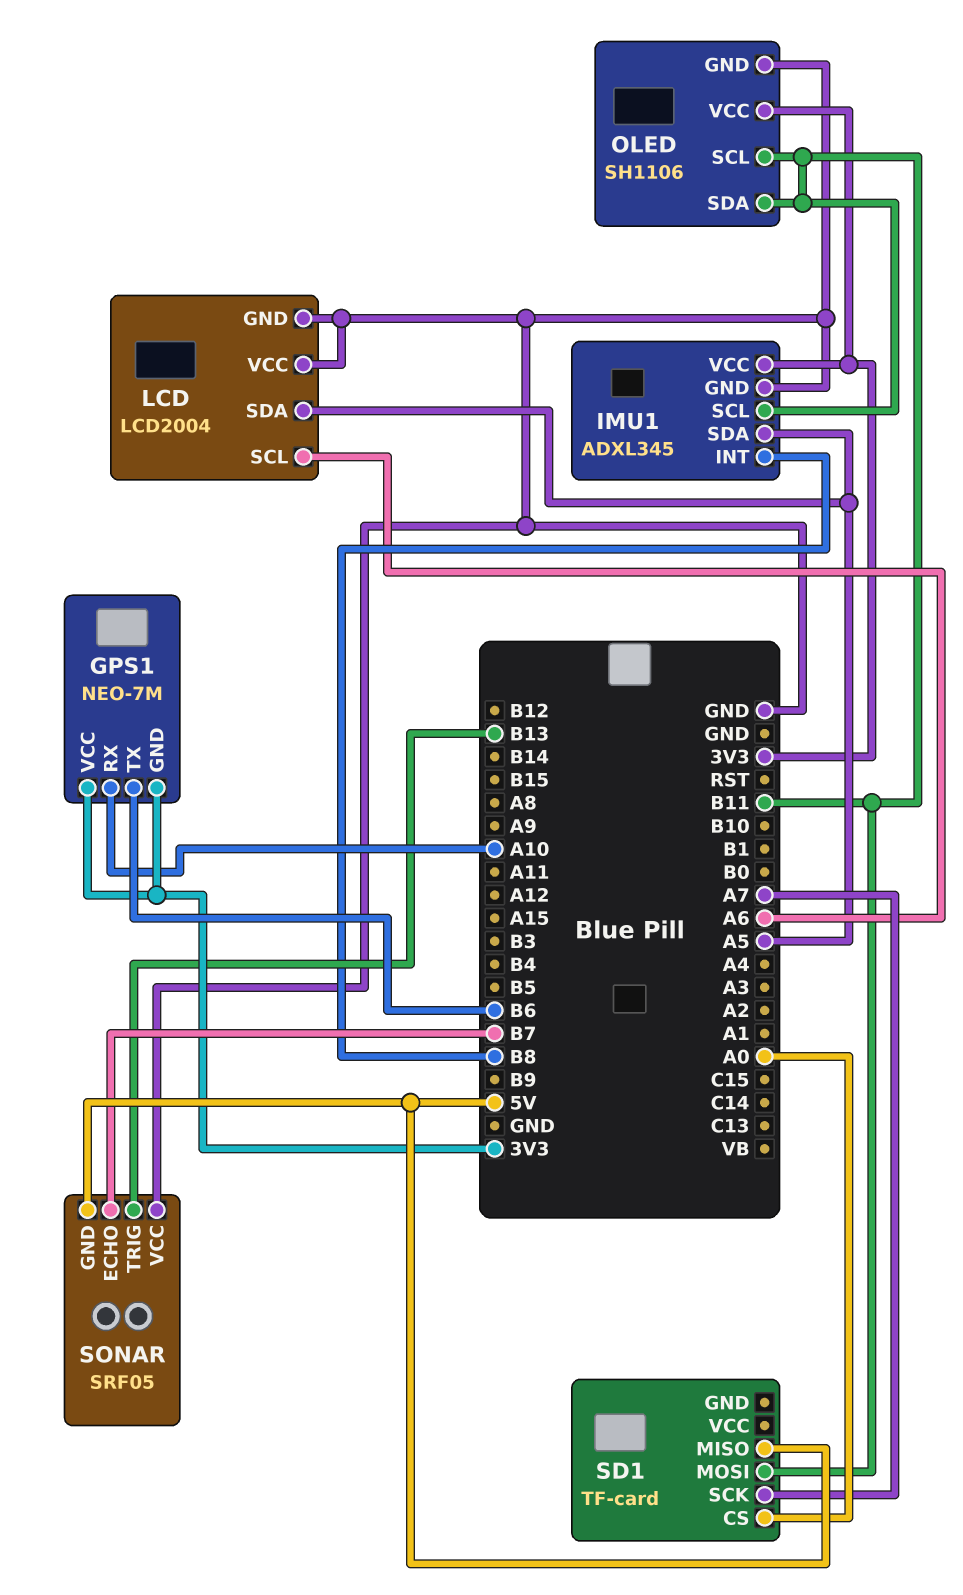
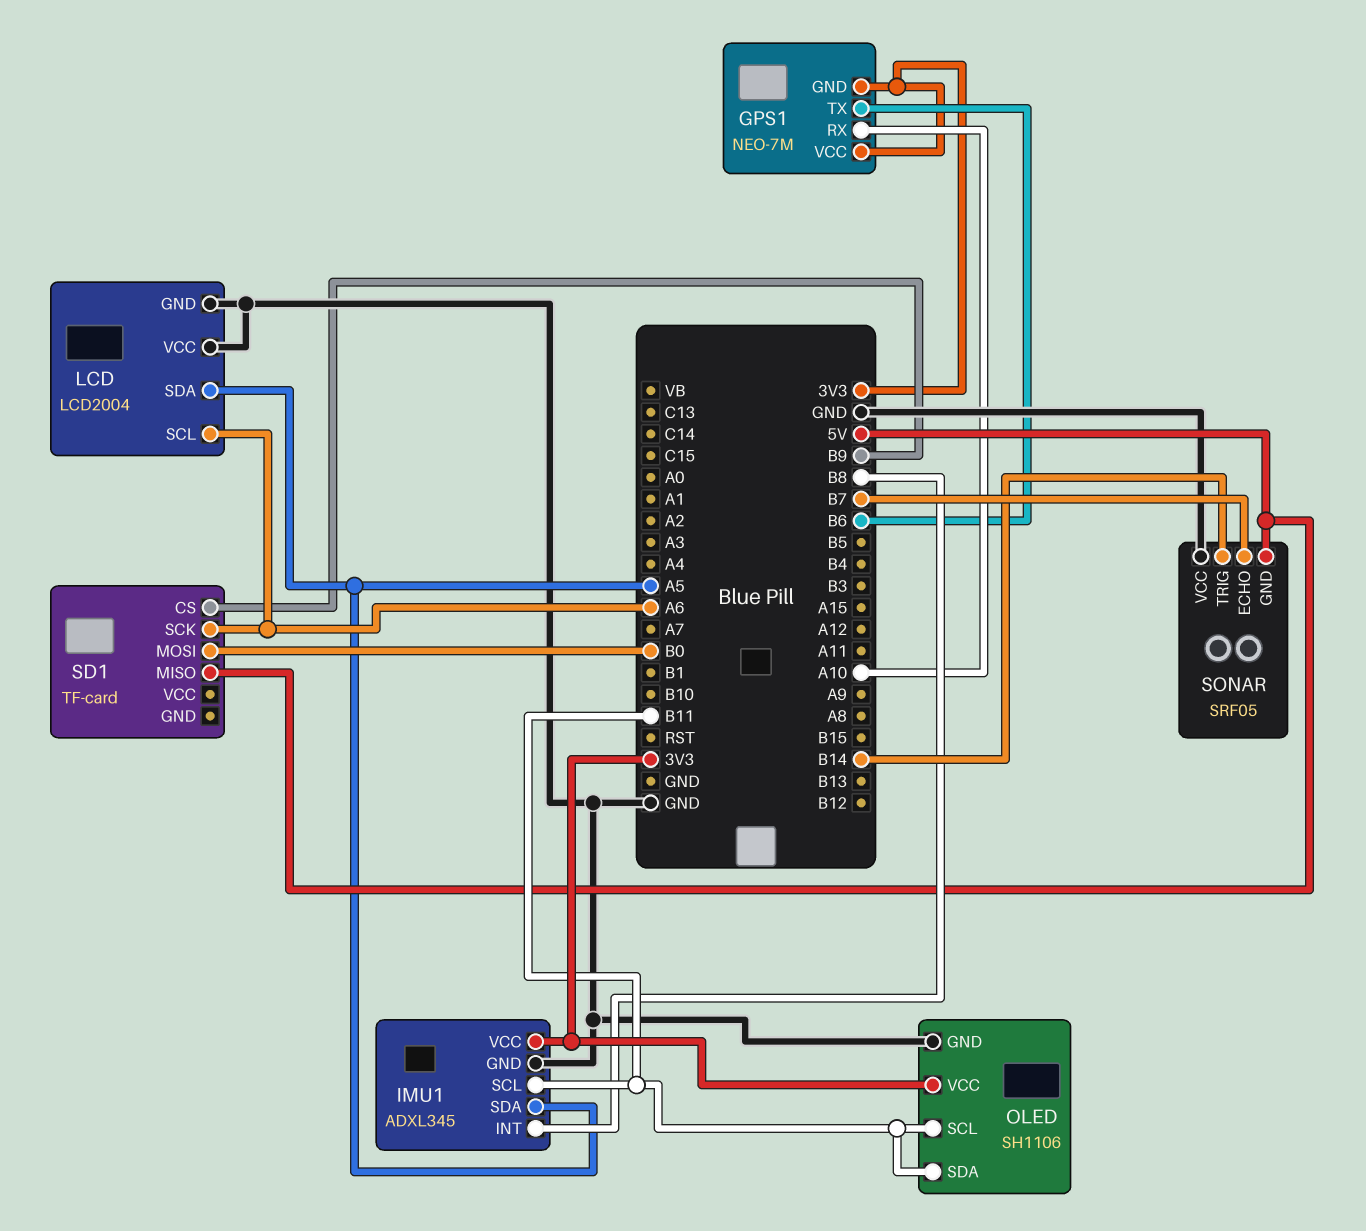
SD1 pin CS: A0 -> B9
SD1 pin MOSI: B11 -> B0
SD1 pin SCK: A7 -> A6
SONAR pin TRIG: B13 -> B14

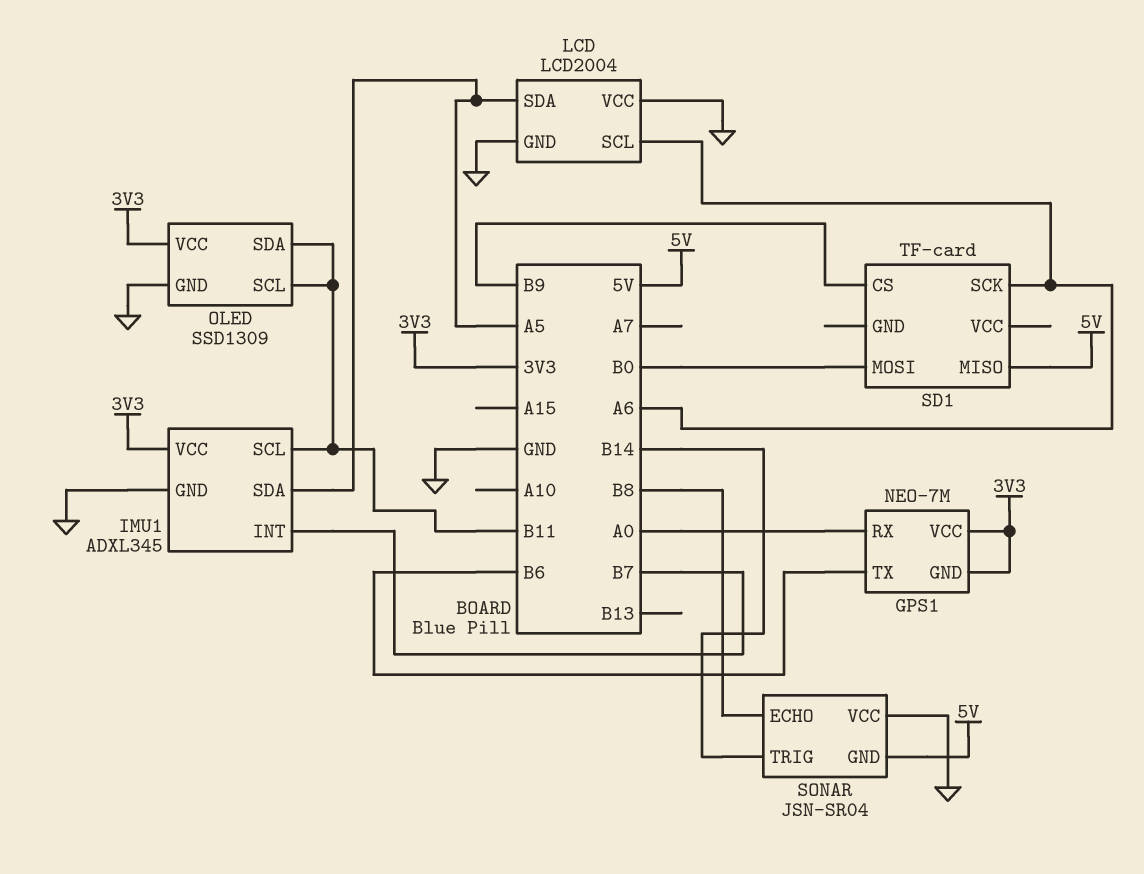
GPS1 pin RX: A10 -> A0
IMU1 pin INT: B8 -> B7
OLED: SH1106 -> SSD1309
SONAR: SRF05 -> JSN-SR04
SONAR pin ECHO: B7 -> B8

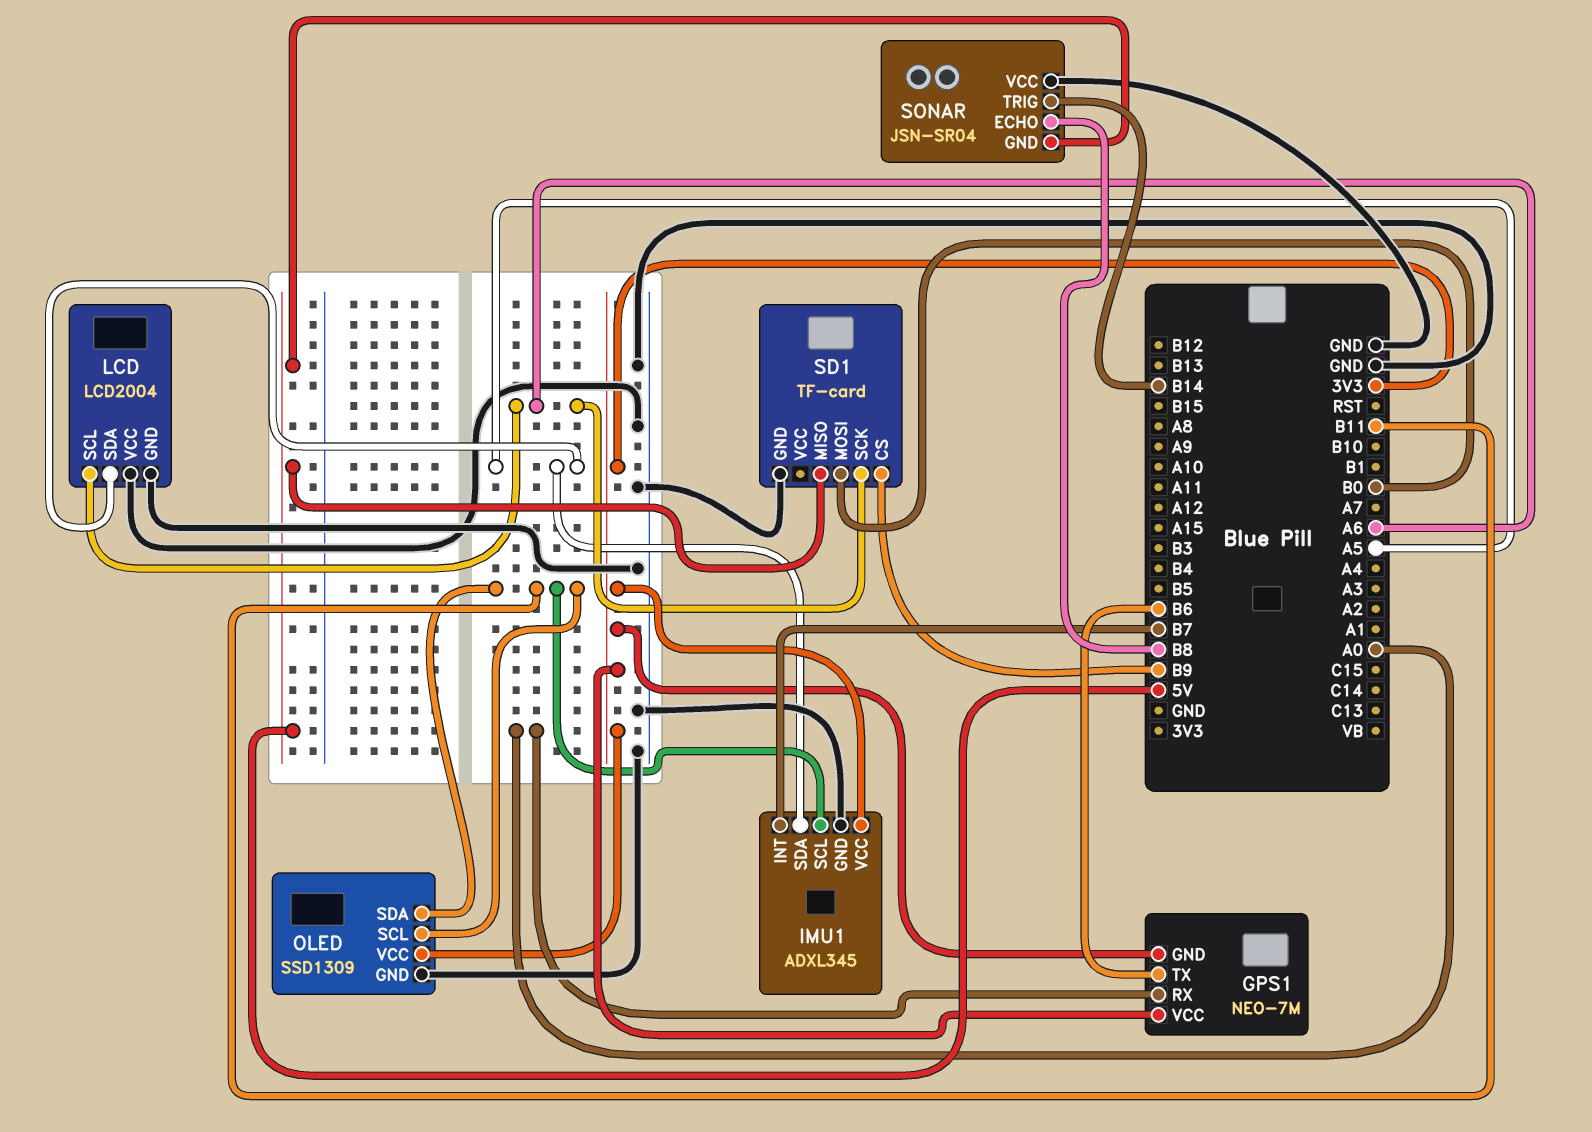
SD1 pin GND: none -> GND

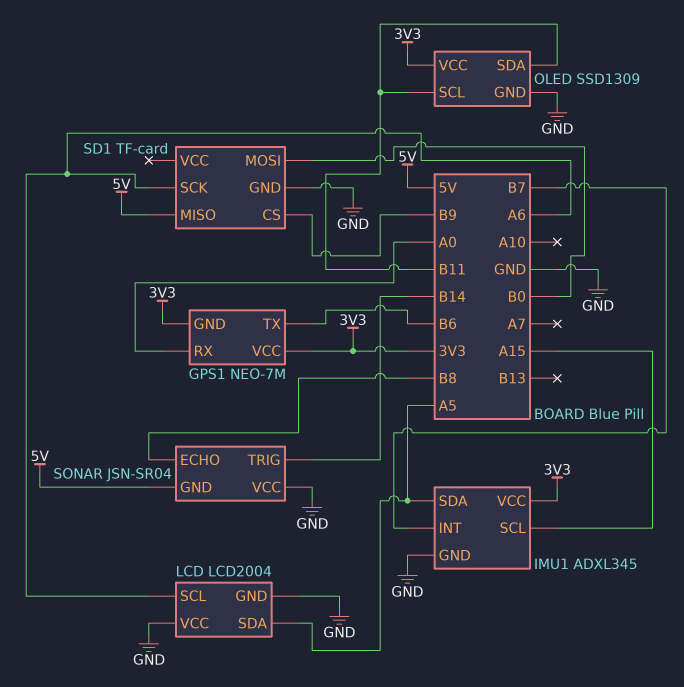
IMU1 pin SCL: B11 -> A15

